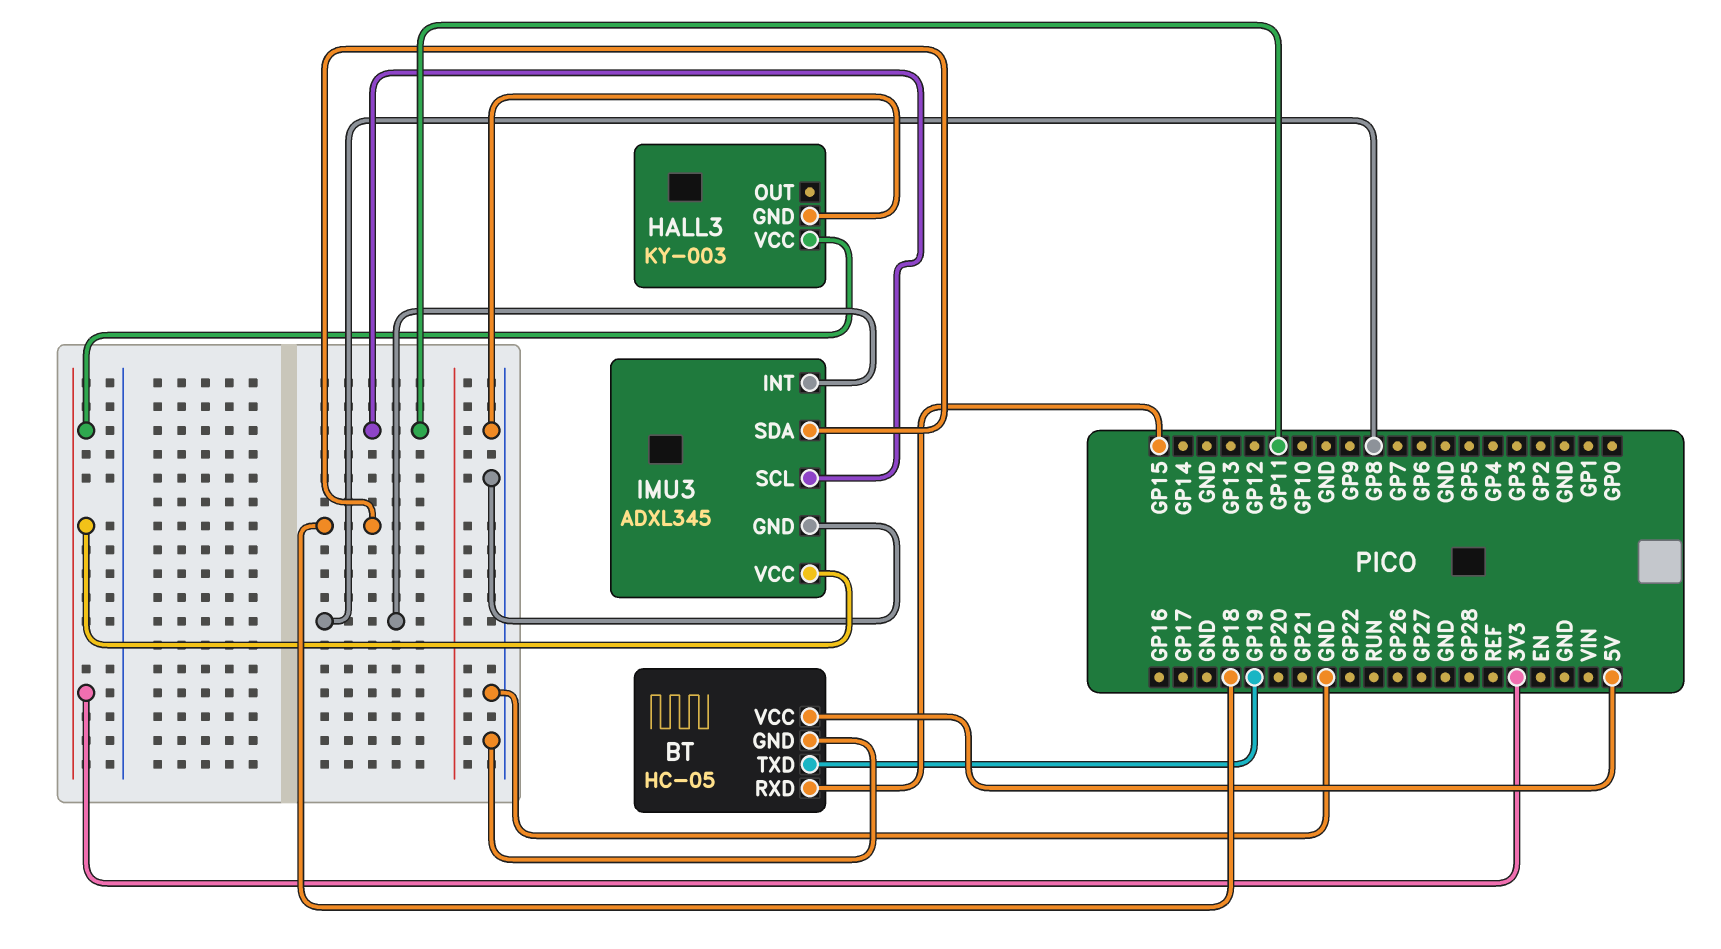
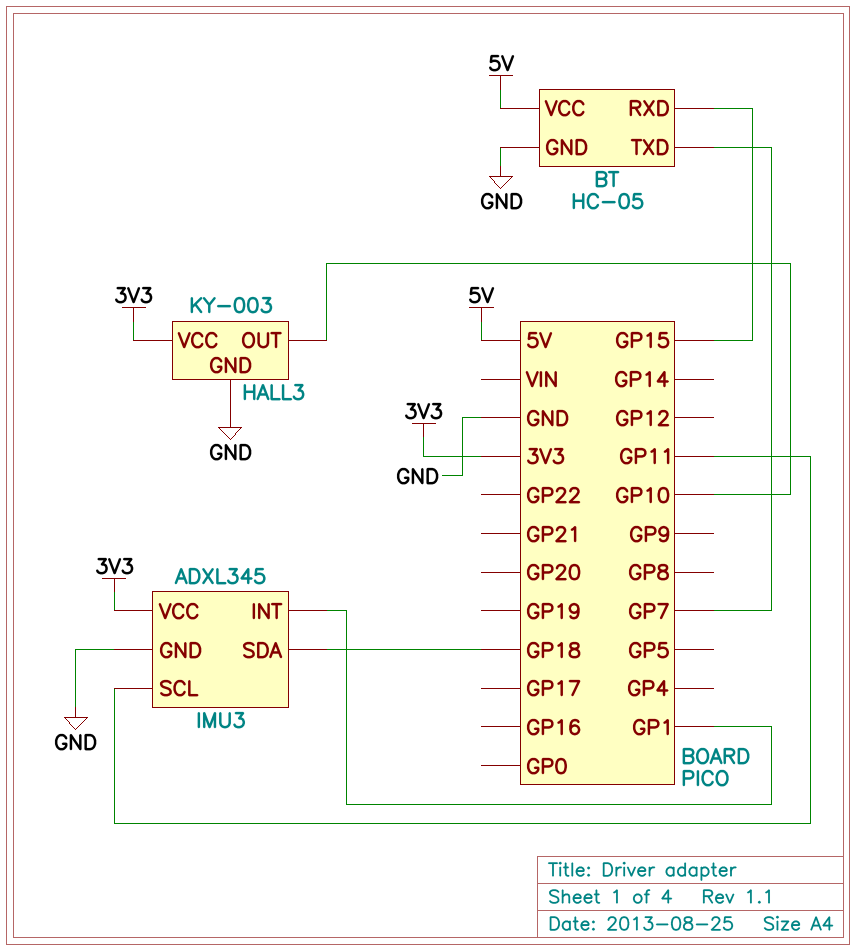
BT pin TXD: GP19 -> GP7
HALL3 pin OUT: none -> GP10
IMU3 pin INT: GP8 -> GP1

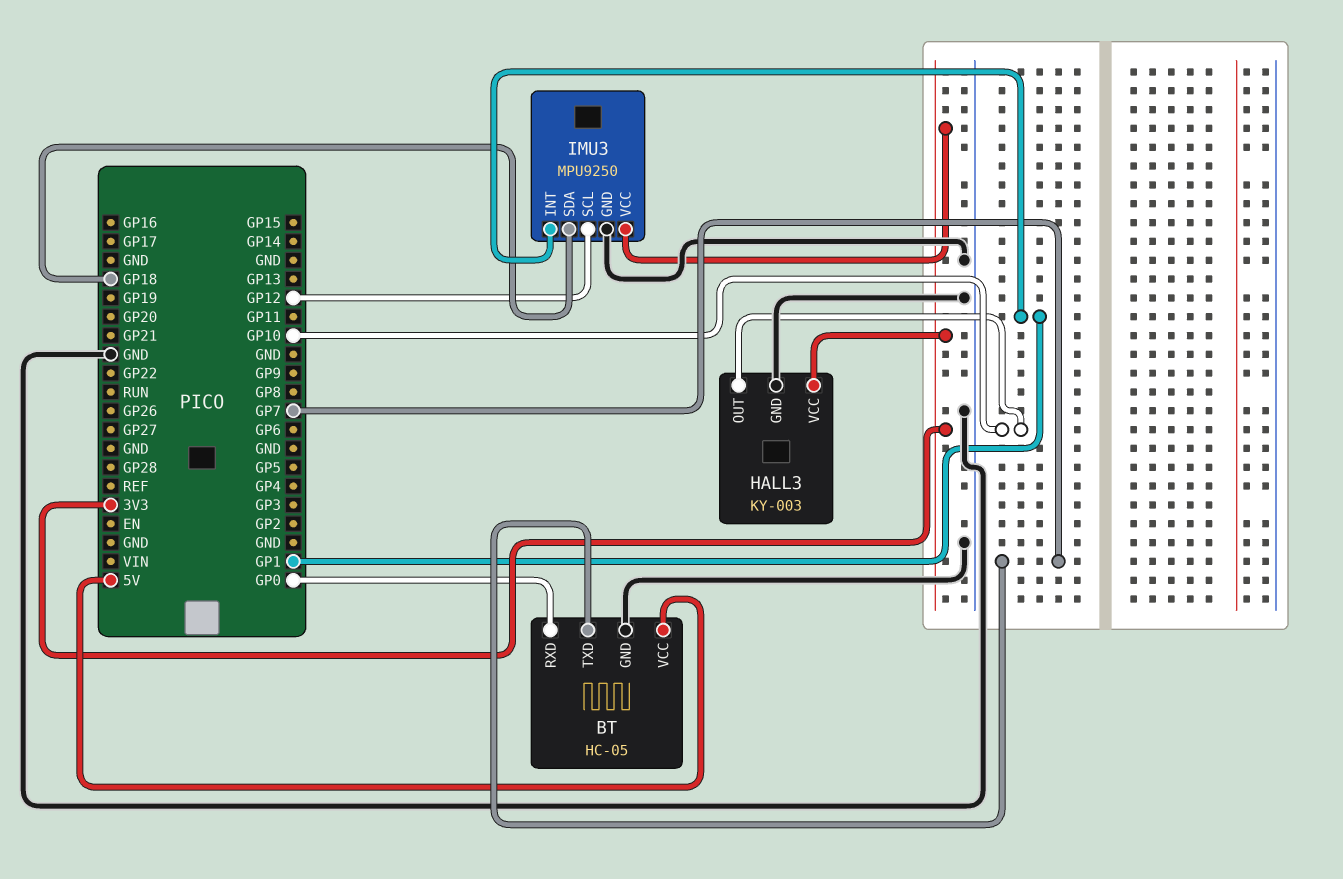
BT pin RXD: GP15 -> GP0
IMU3: ADXL345 -> MPU9250
IMU3 pin SCL: GP11 -> GP12

